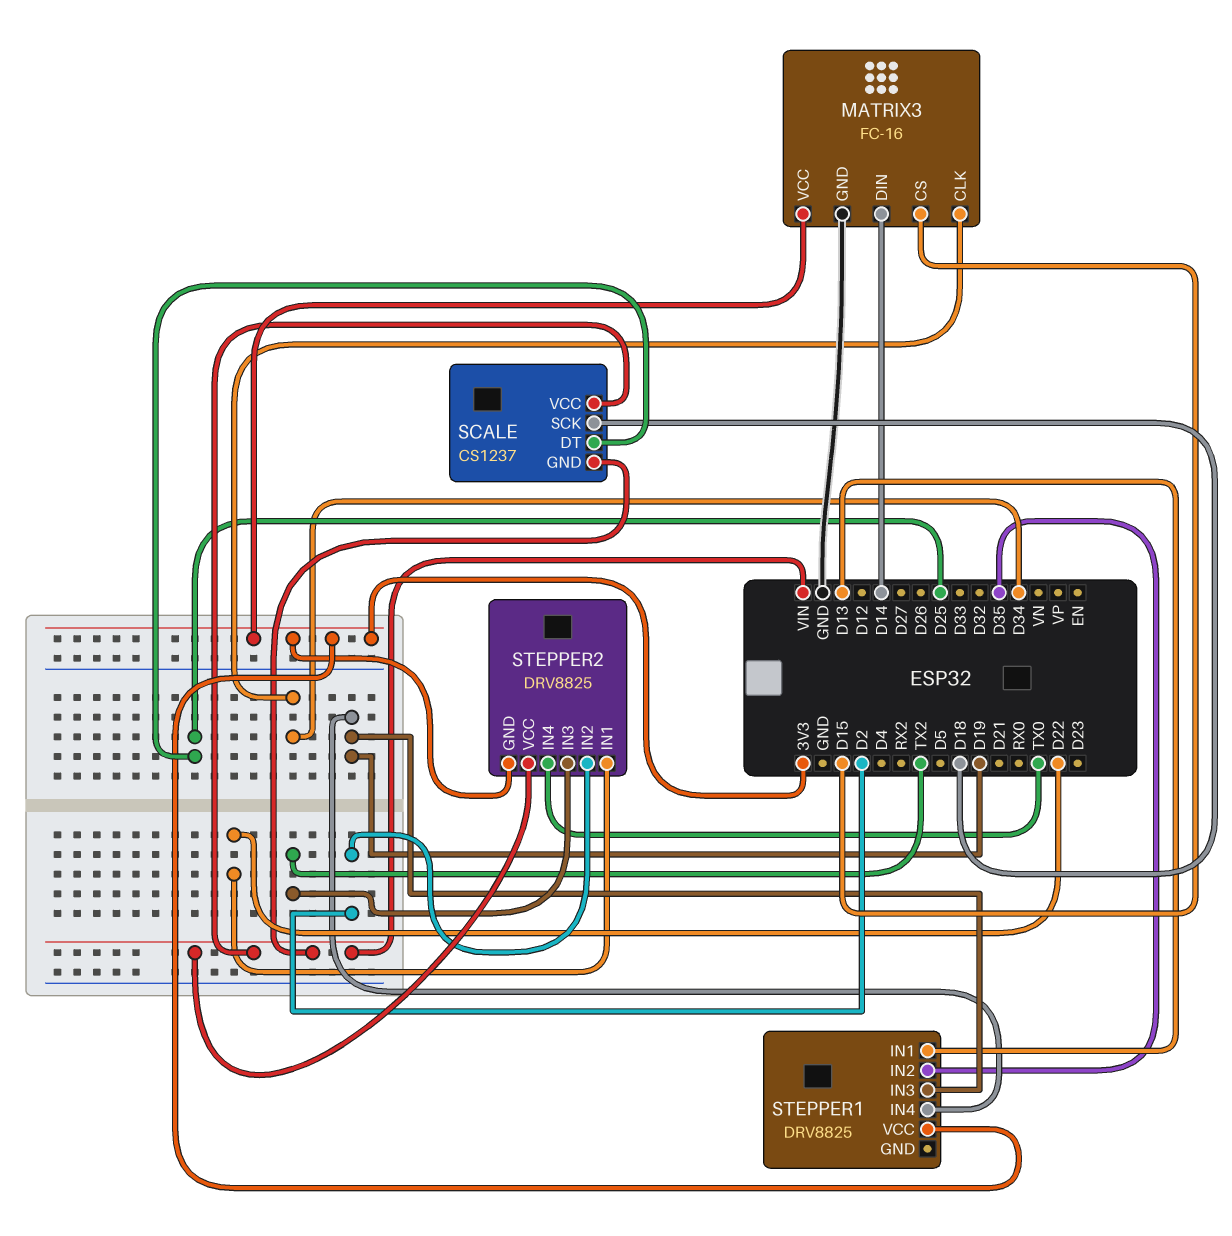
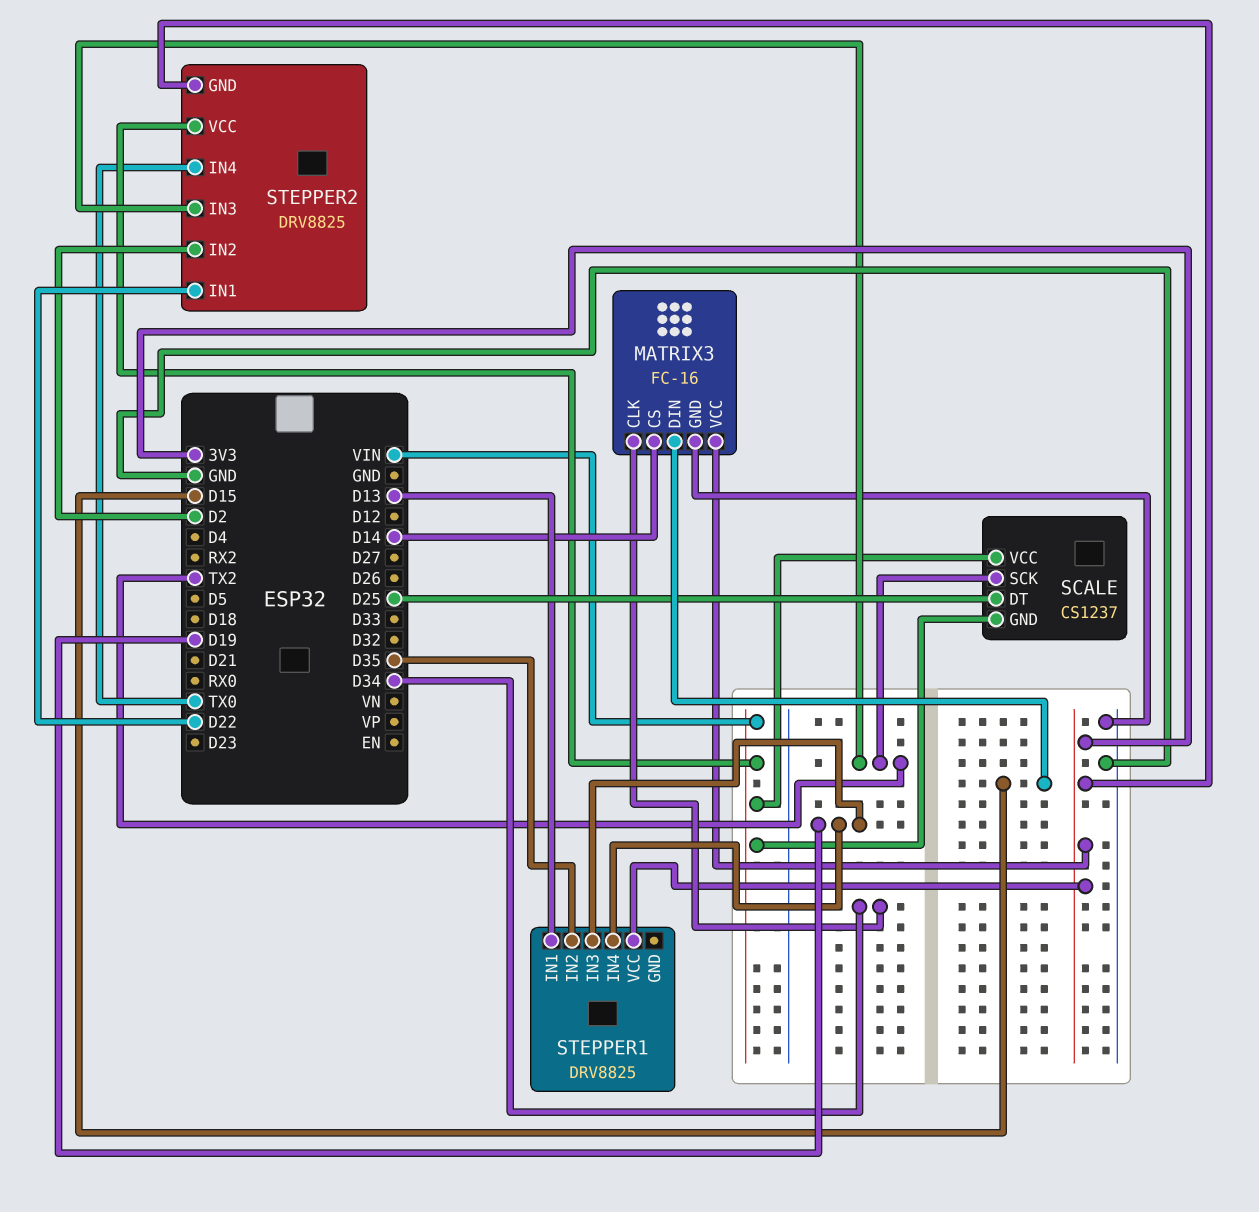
MATRIX3 pin CS: D15 -> D14
MATRIX3 pin DIN: D14 -> D15
SCALE pin SCK: D18 -> TX2

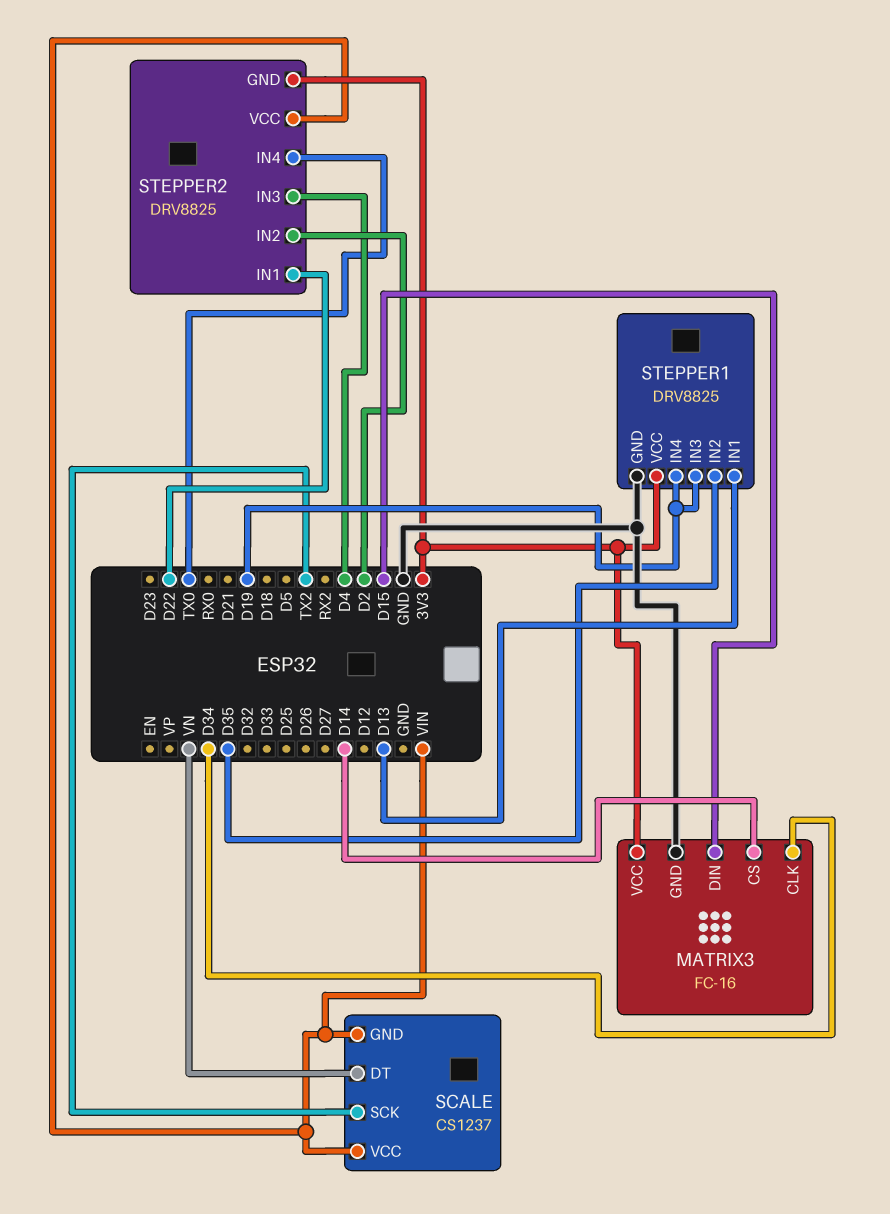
SCALE pin DT: D25 -> VN
STEPPER1 pin GND: none -> GND
STEPPER2 pin IN3: TX2 -> D4

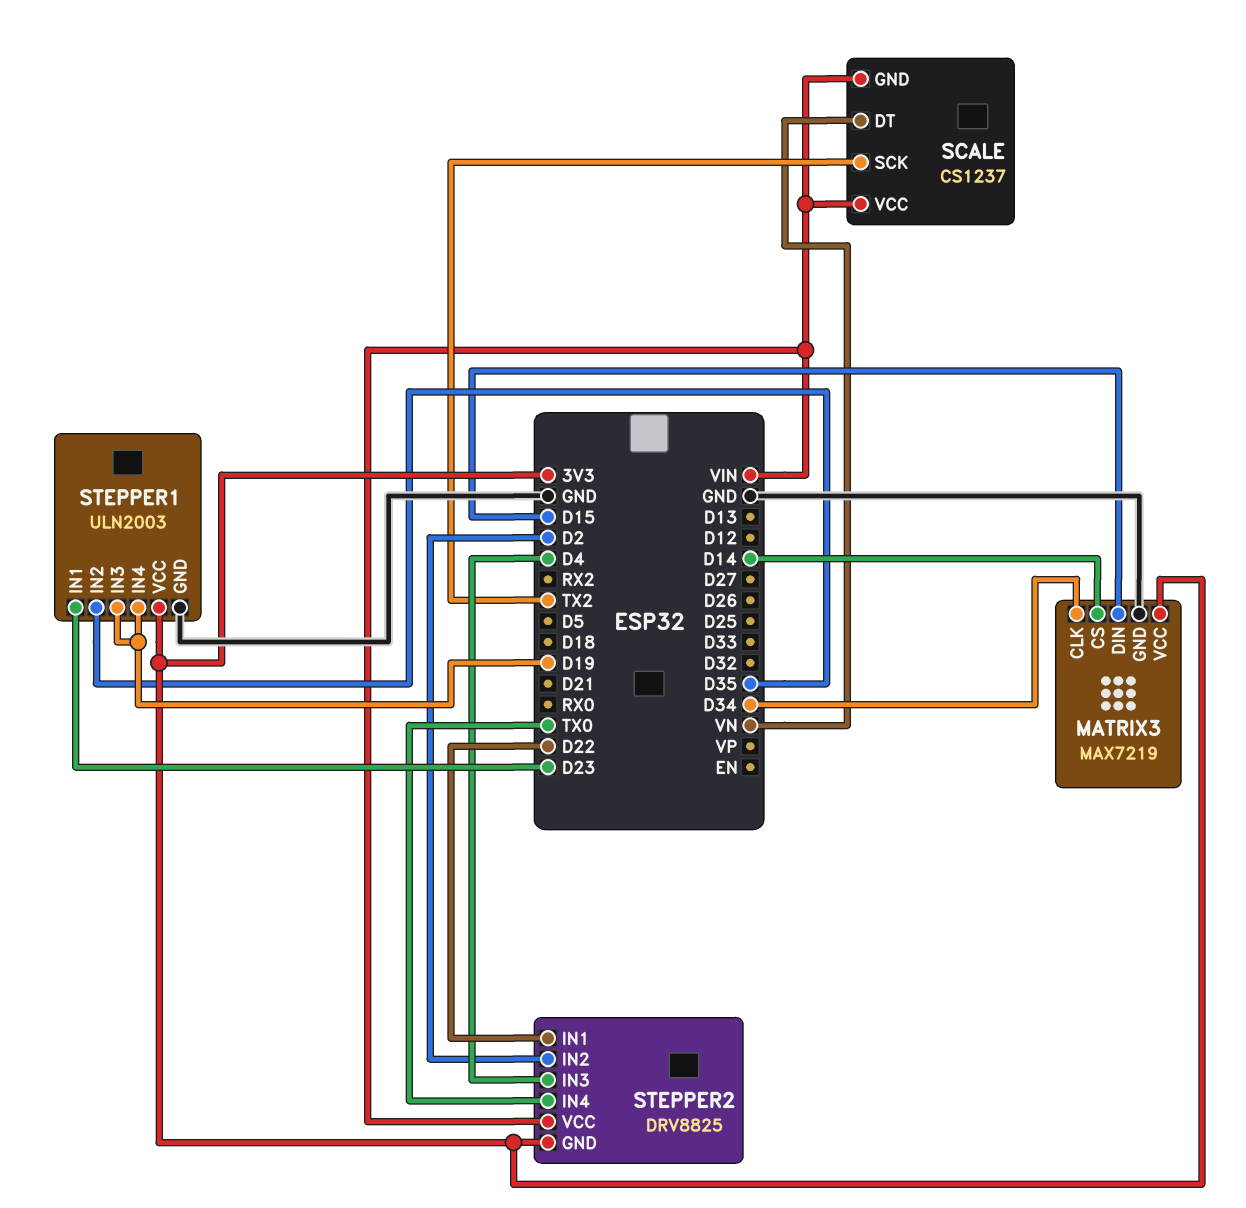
MATRIX3: FC-16 -> MAX7219
STEPPER1: DRV8825 -> ULN2003
STEPPER1 pin IN1: D13 -> D23

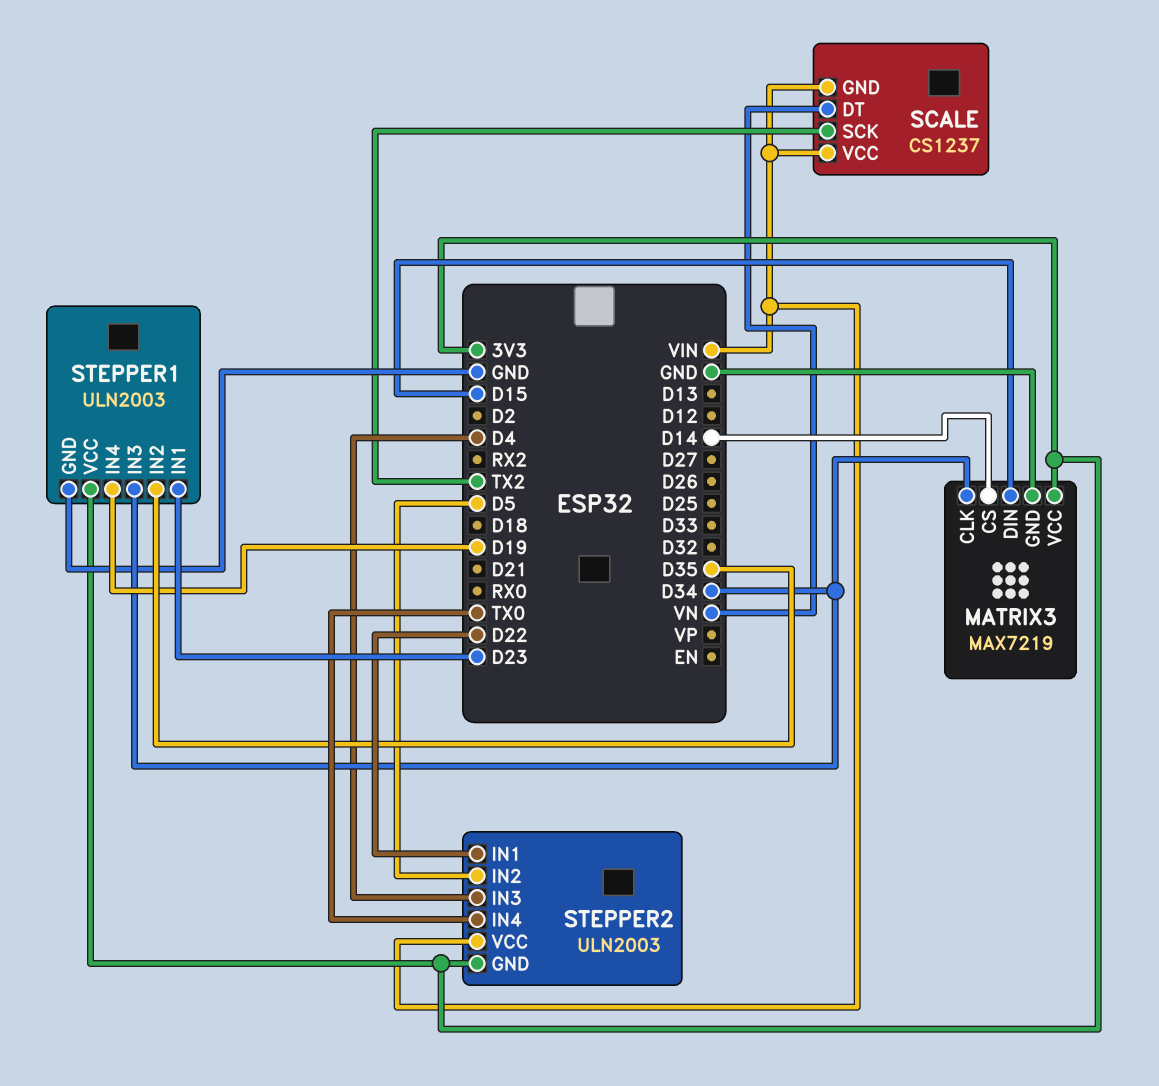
STEPPER1 pin IN3: D19 -> D34
STEPPER2: DRV8825 -> ULN2003
STEPPER2 pin IN2: D2 -> D5

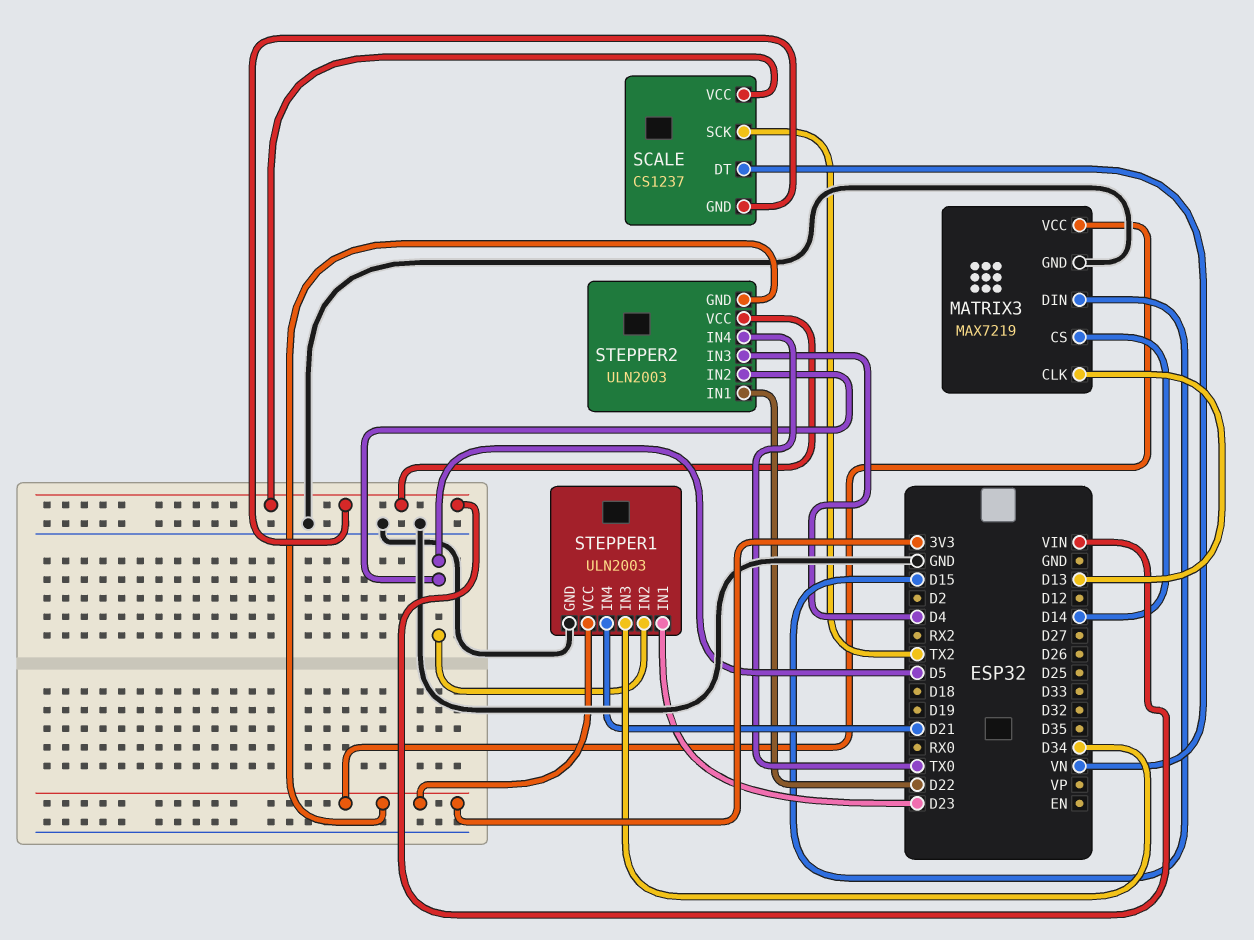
MATRIX3 pin CLK: D34 -> D13
STEPPER1 pin IN2: D35 -> D5
STEPPER1 pin IN4: D19 -> D21

